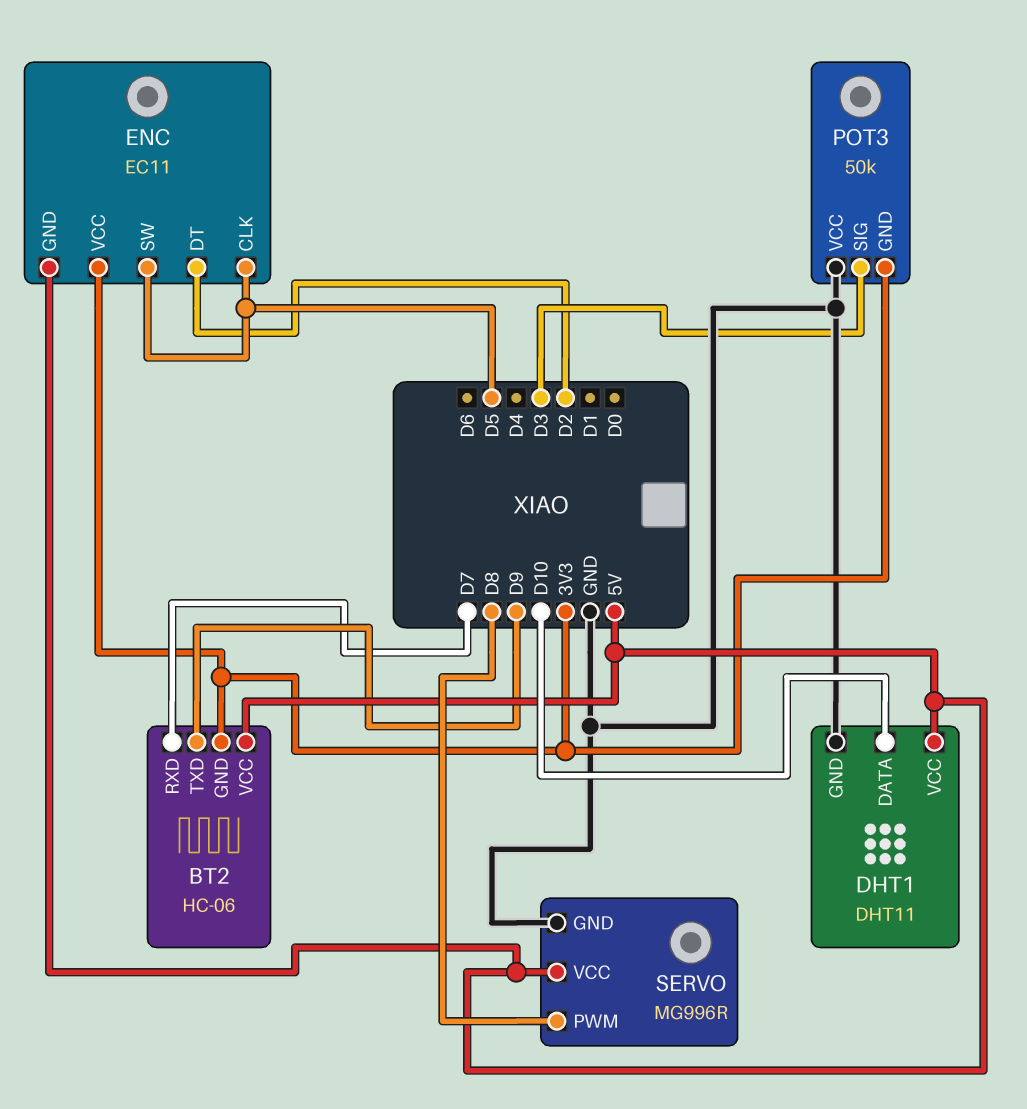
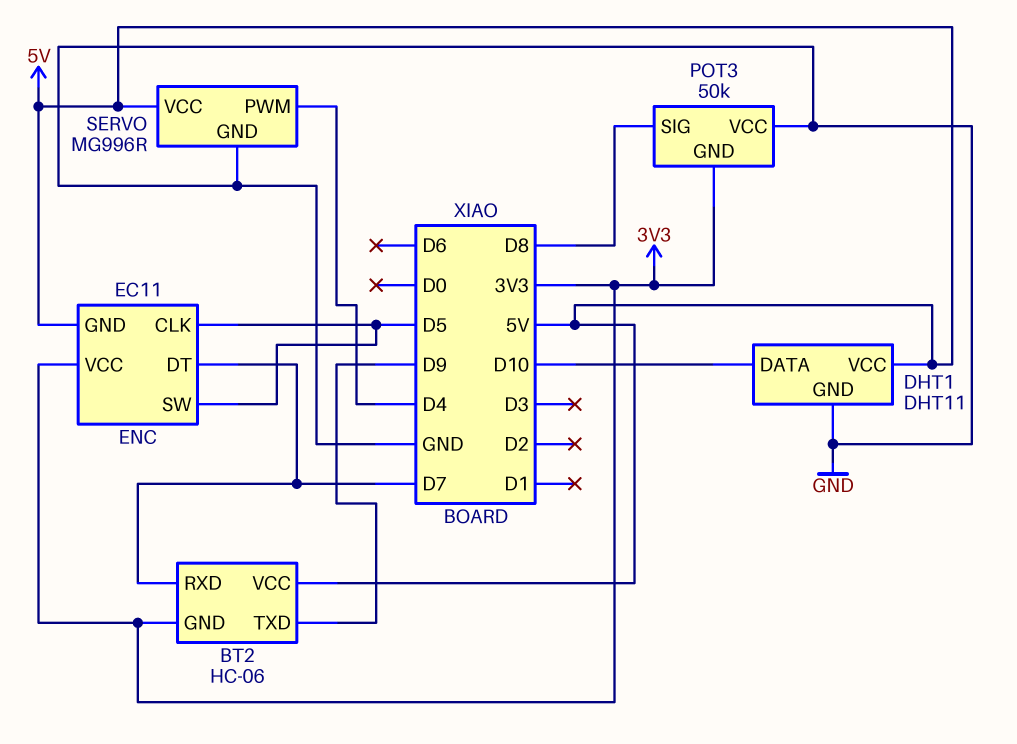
ENC pin DT: D2 -> D7
POT3 pin SIG: D3 -> D8
SERVO pin PWM: D8 -> D4

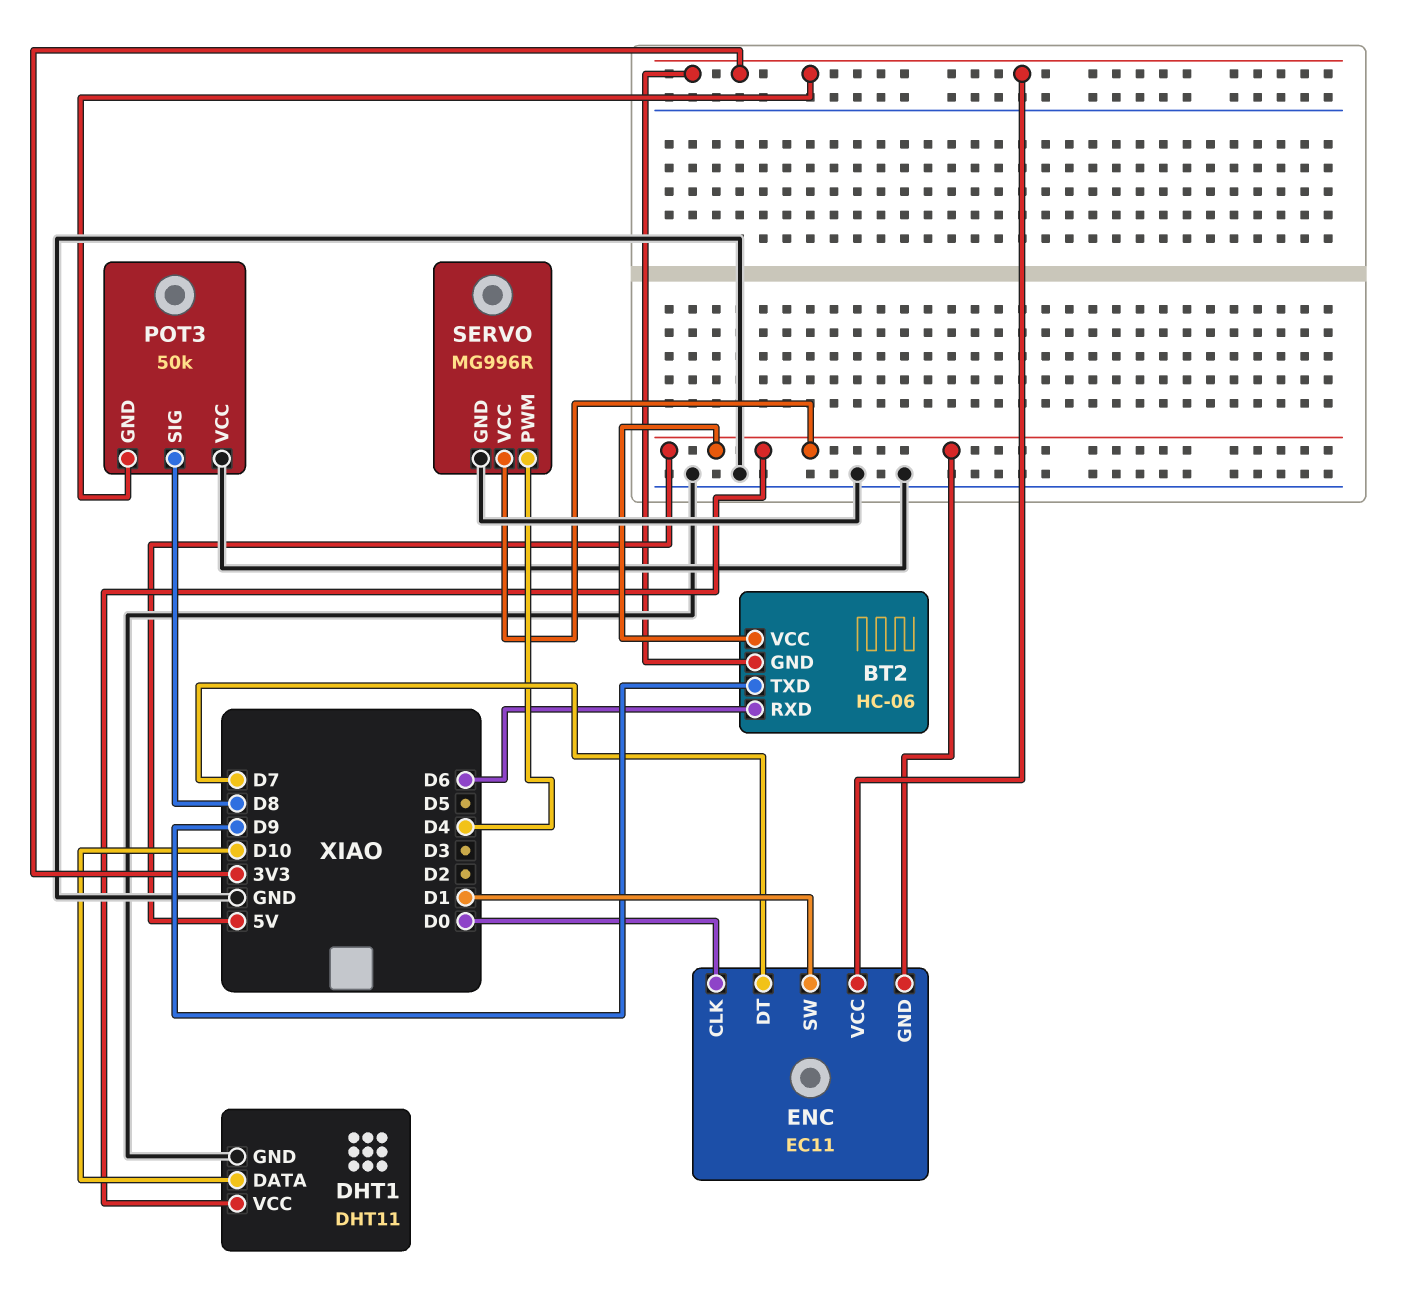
BT2 pin RXD: D7 -> D6
ENC pin CLK: D5 -> D0
ENC pin SW: D5 -> D1

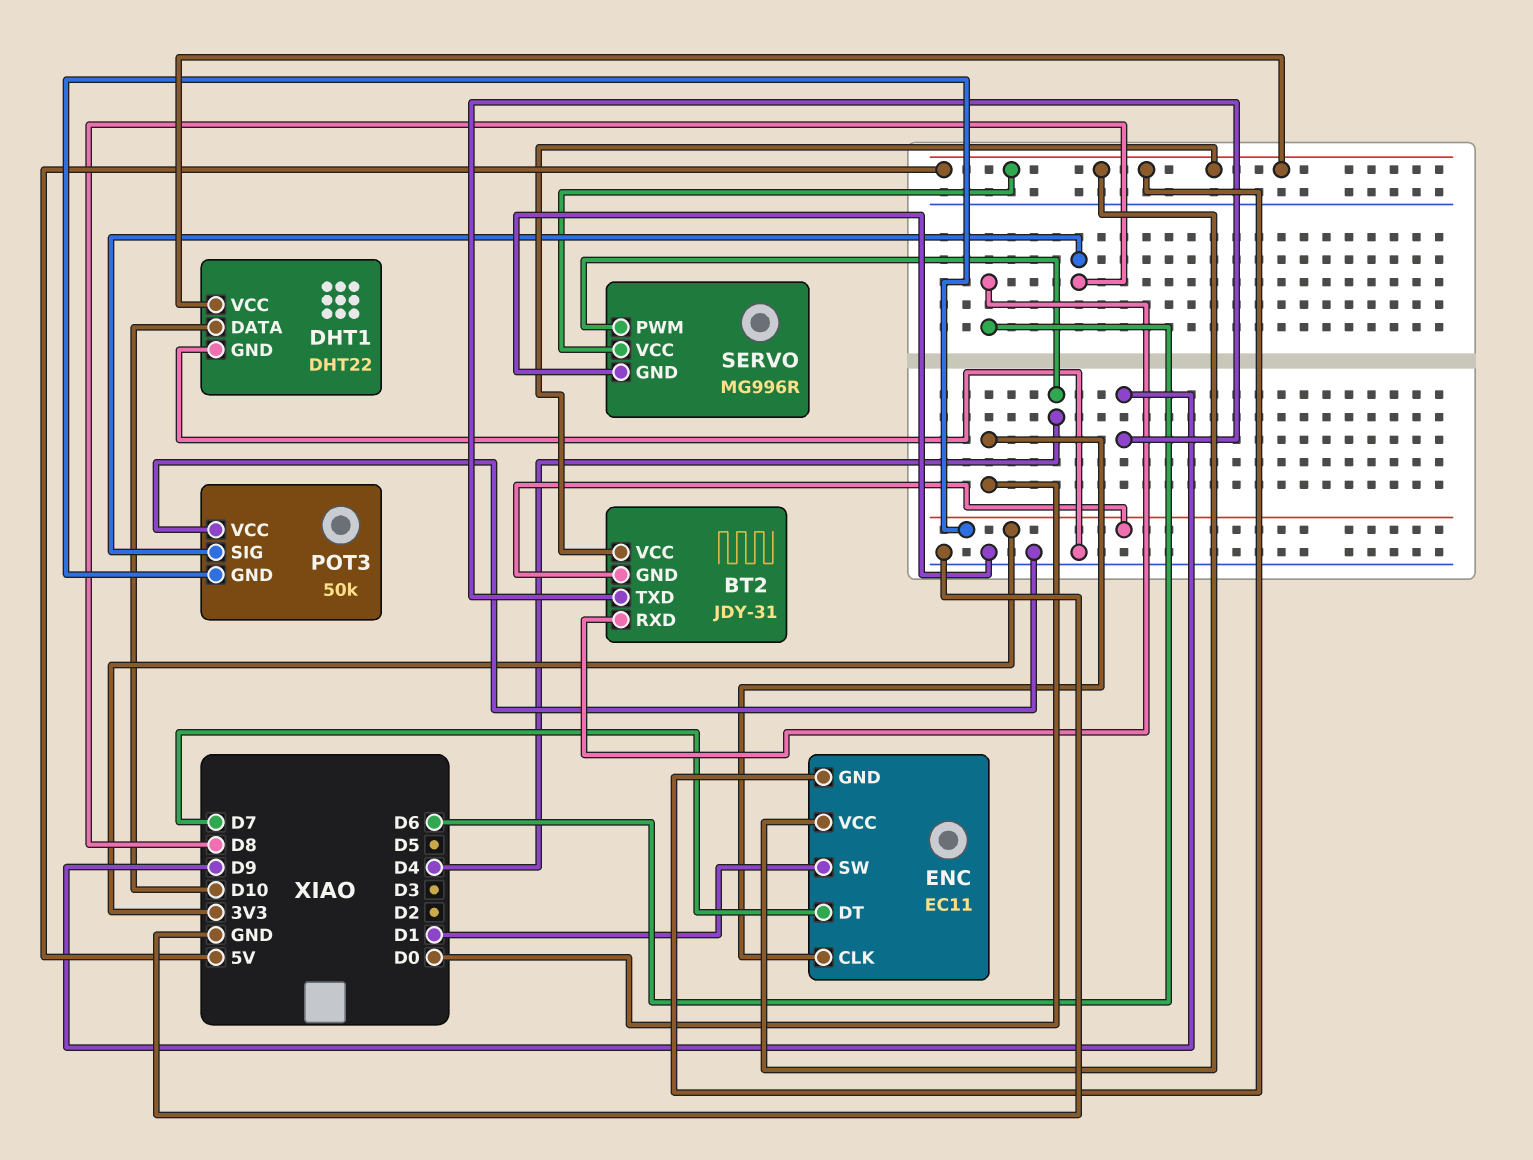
BT2: HC-06 -> JDY-31
DHT1: DHT11 -> DHT22
ENC pin VCC: 3V3 -> 5V

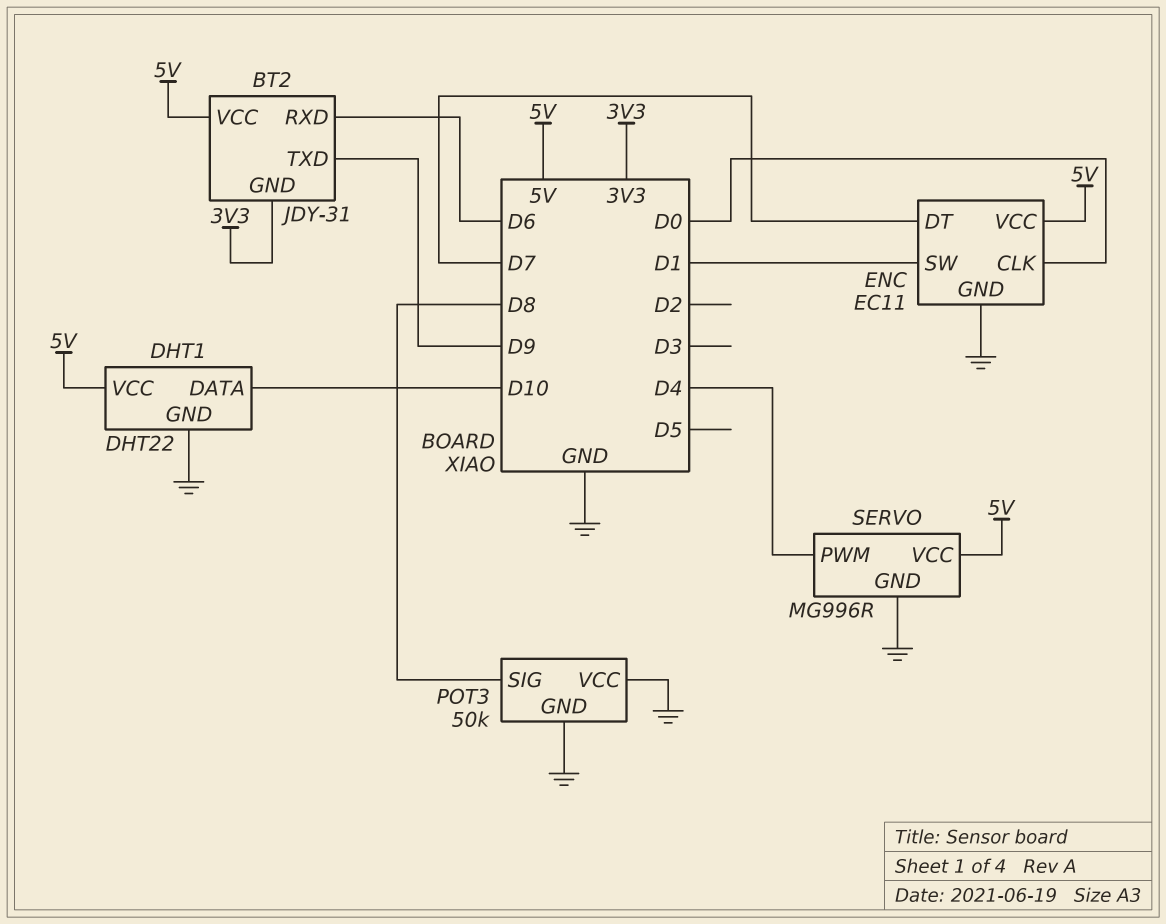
ENC pin GND: 5V -> GND
POT3 pin GND: 3V3 -> GND

